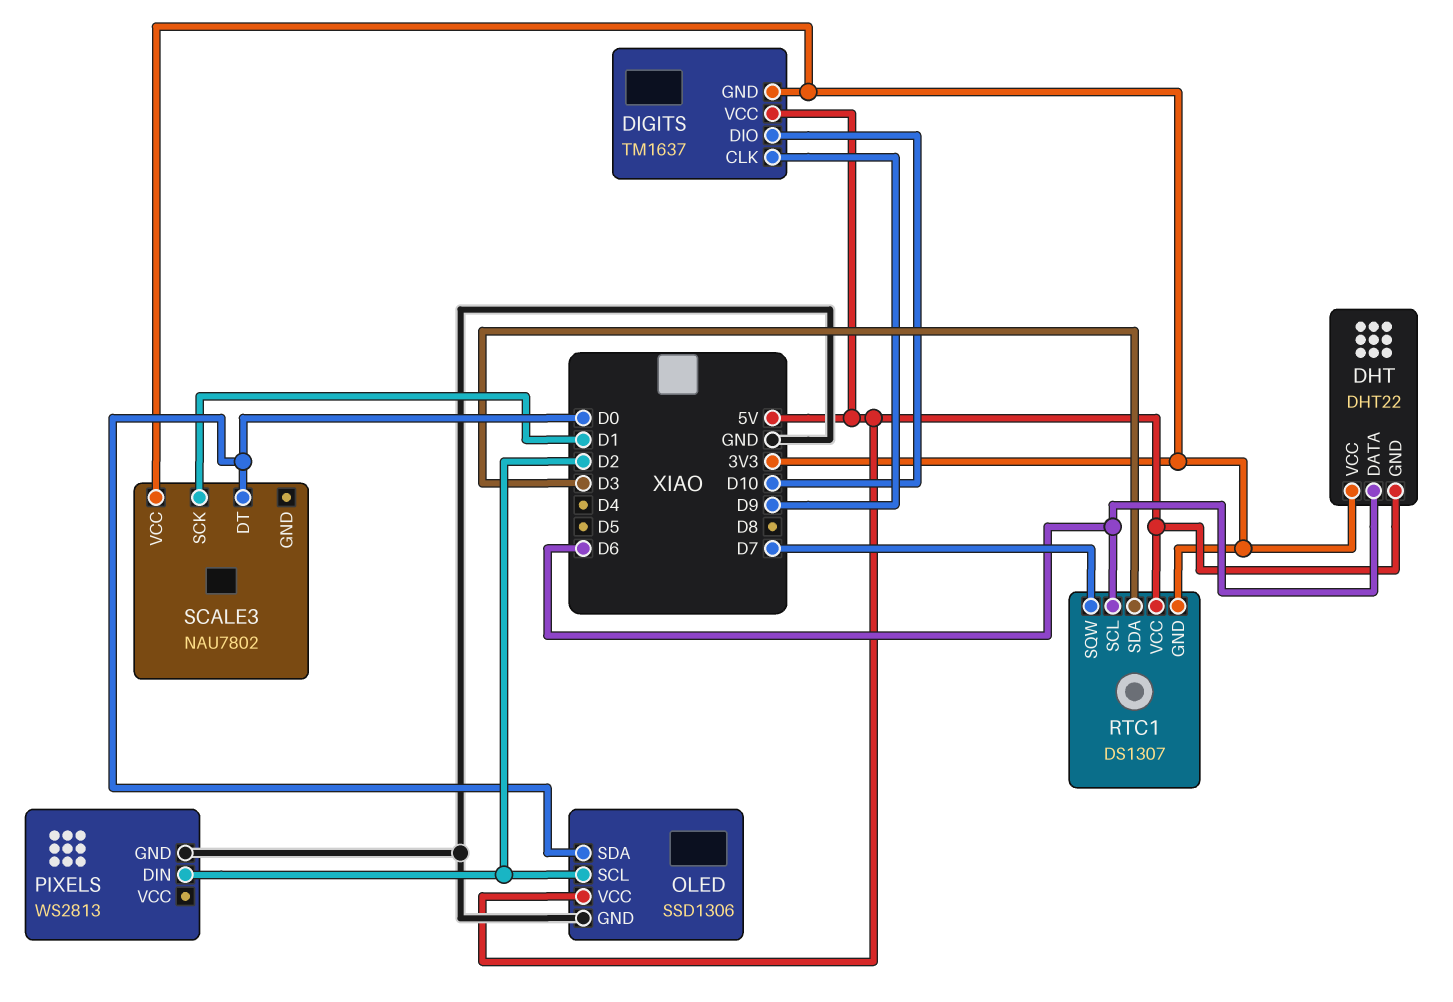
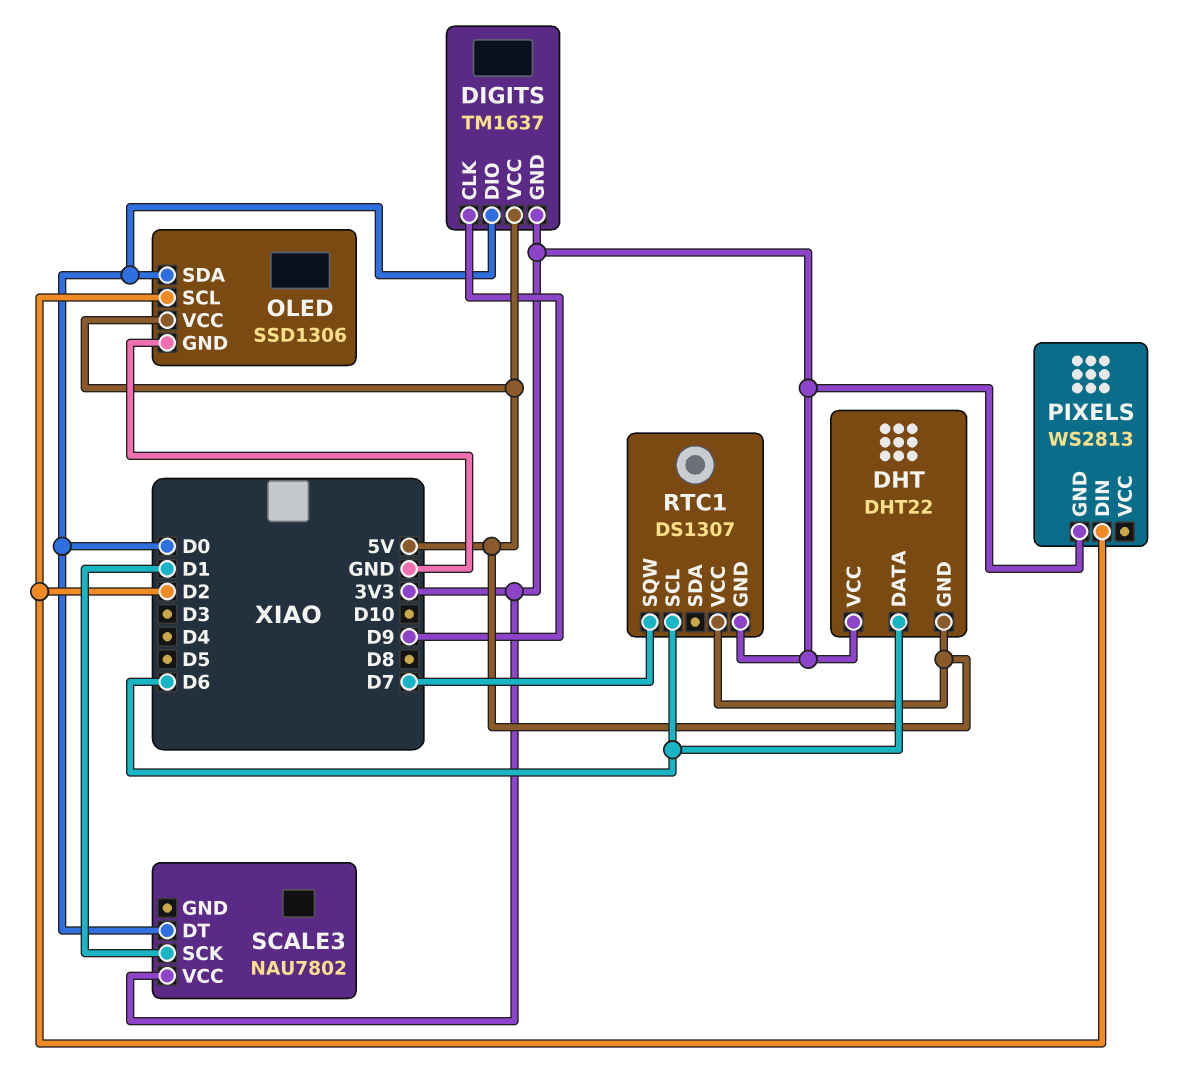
DIGITS pin DIO: D10 -> D0
PIXELS pin GND: GND -> 3V3
RTC1 pin SDA: D3 -> none

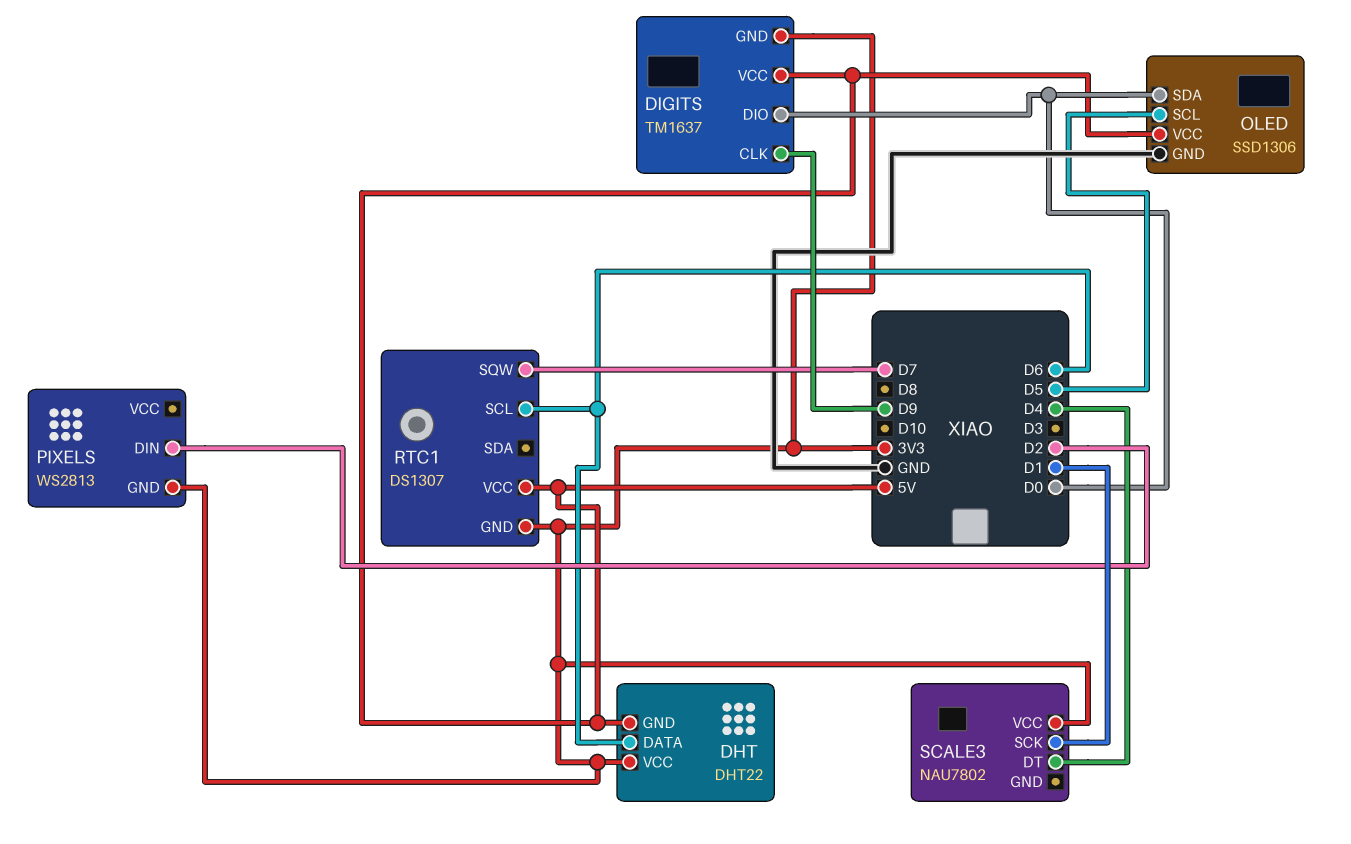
OLED pin SCL: D2 -> D5
SCALE3 pin DT: D0 -> D4

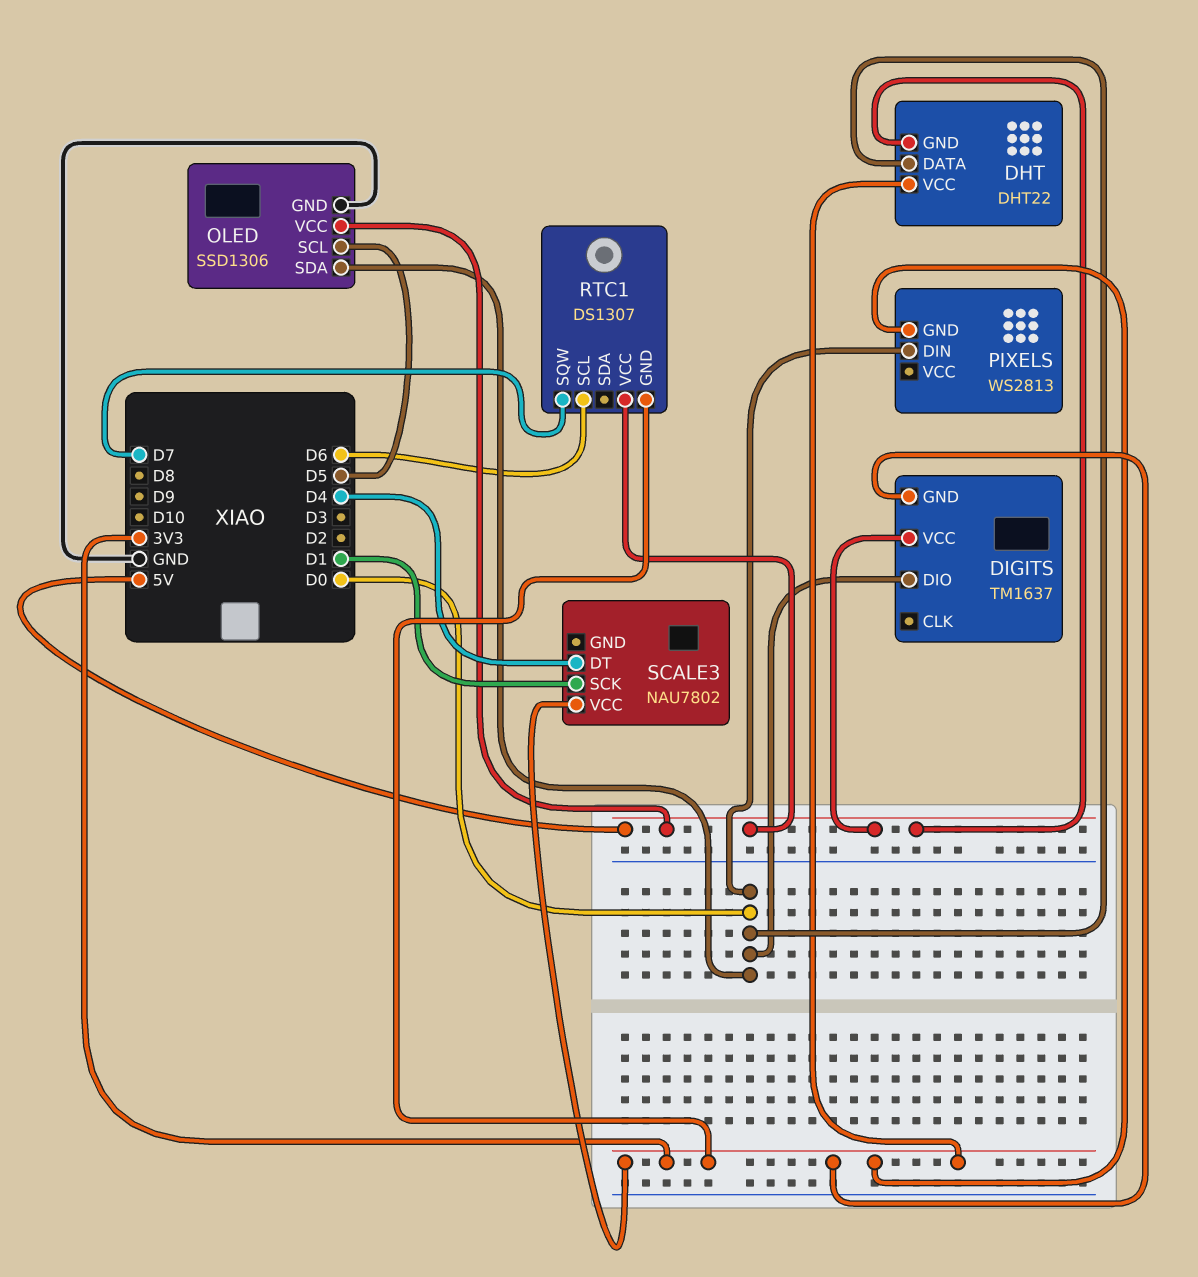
DHT pin DATA: D6 -> D0
DIGITS pin CLK: D9 -> none
PIXELS pin DIN: D2 -> D0

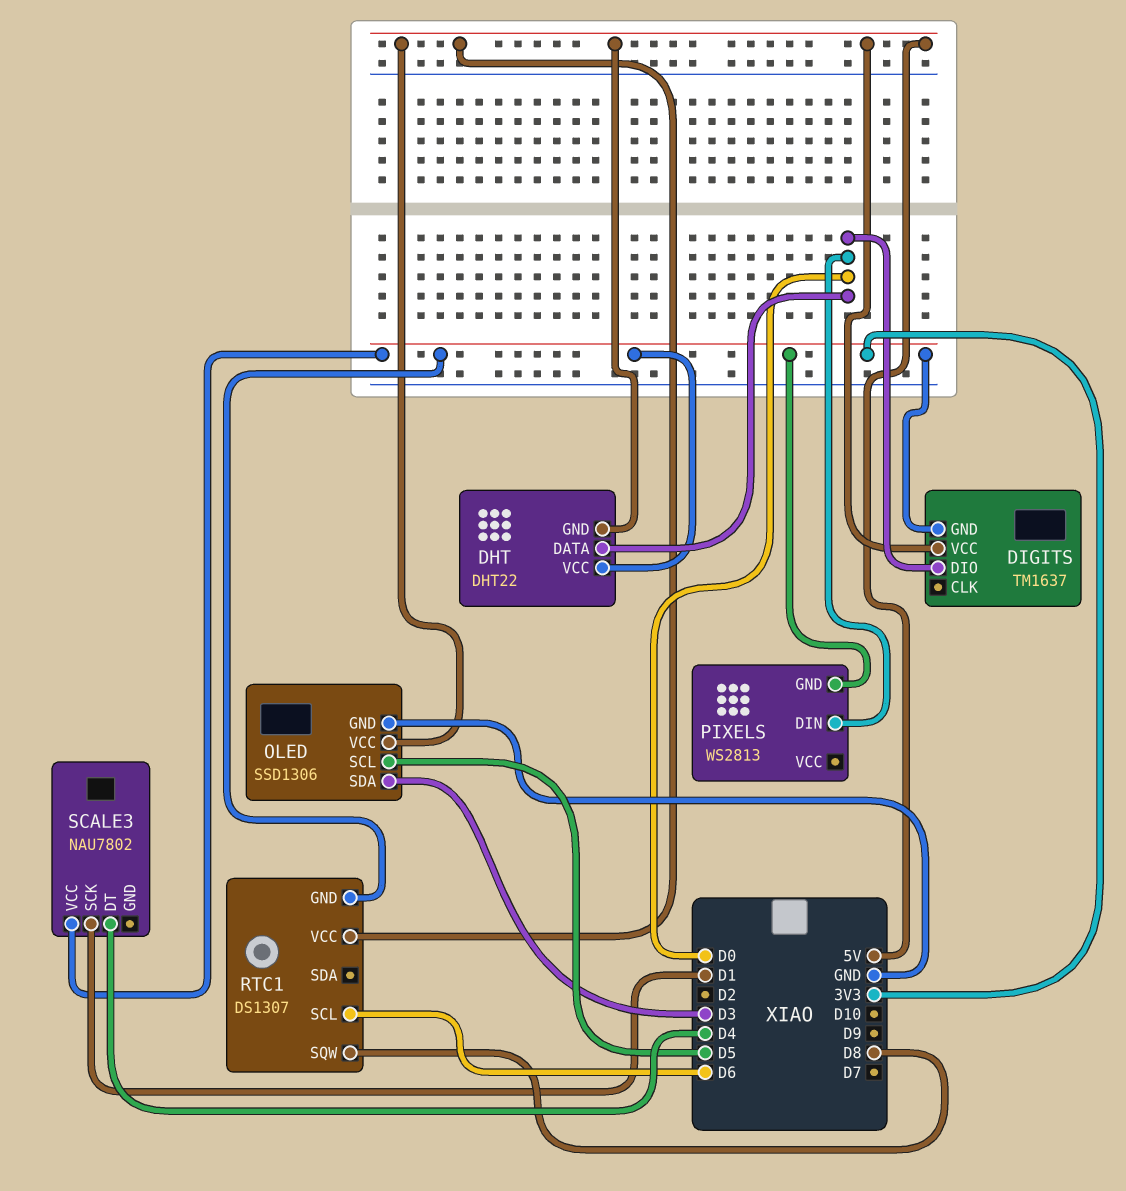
OLED pin SDA: D0 -> D3
RTC1 pin SQW: D7 -> D8

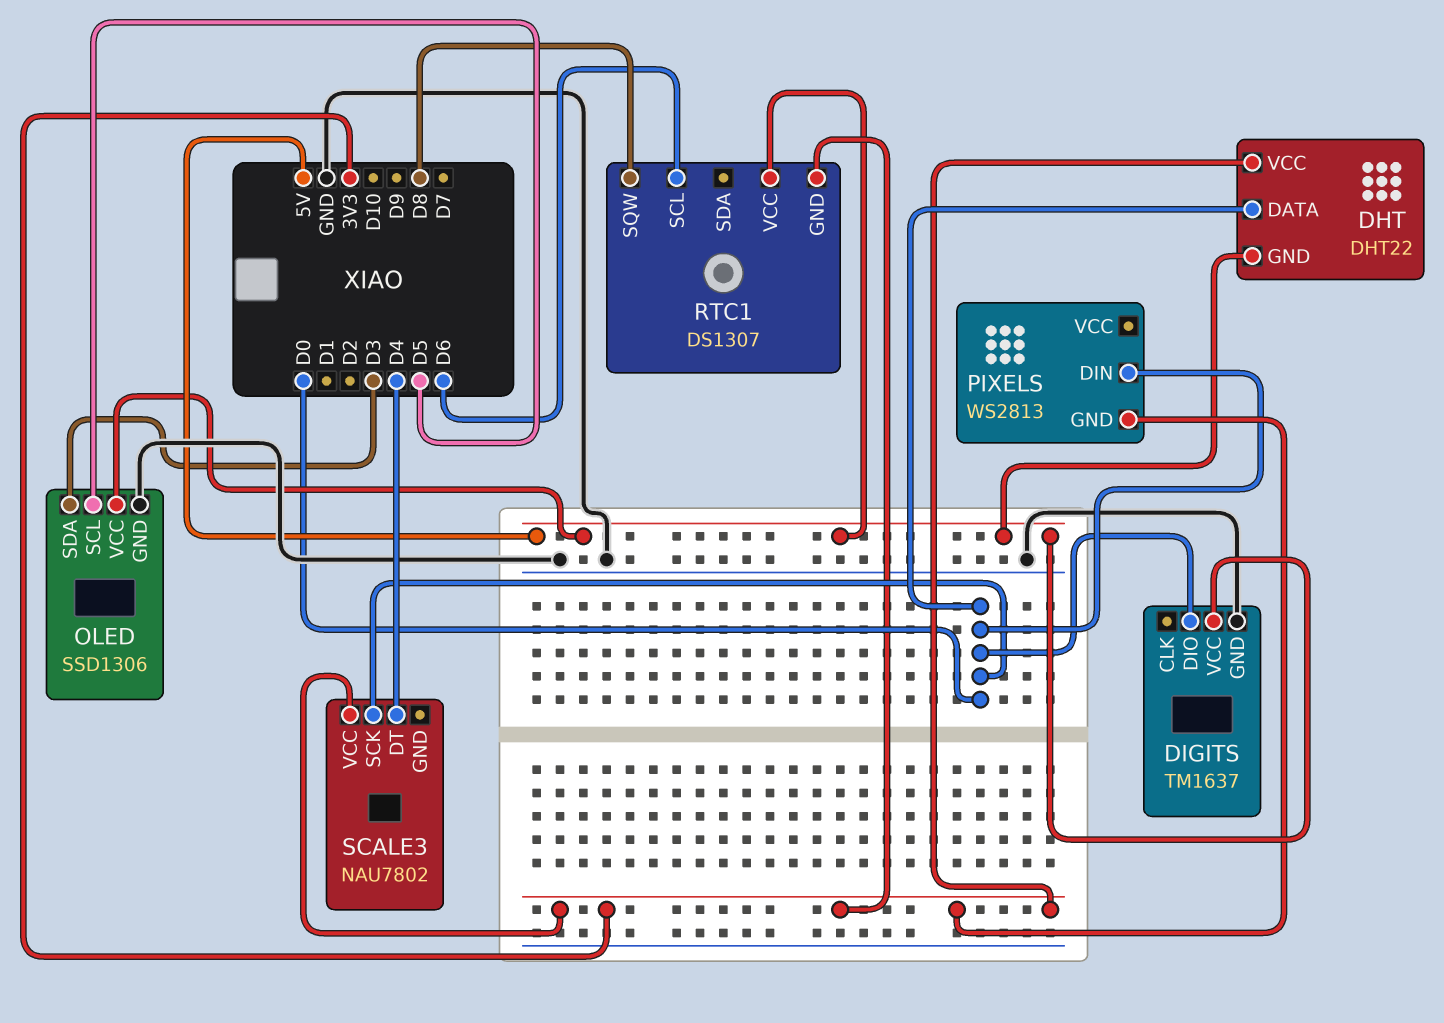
DIGITS pin GND: 3V3 -> GND
SCALE3 pin SCK: D1 -> D0

